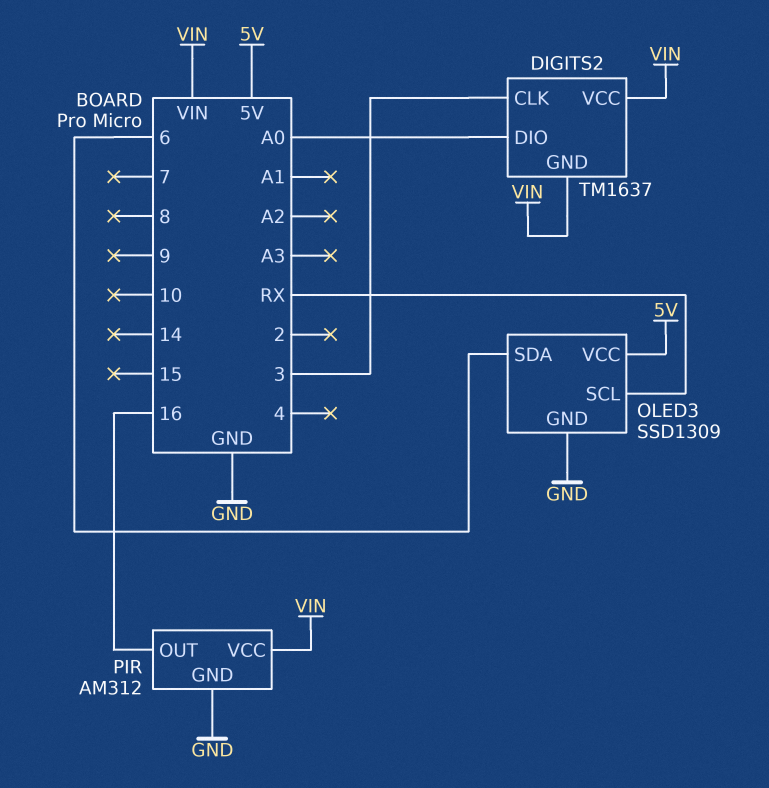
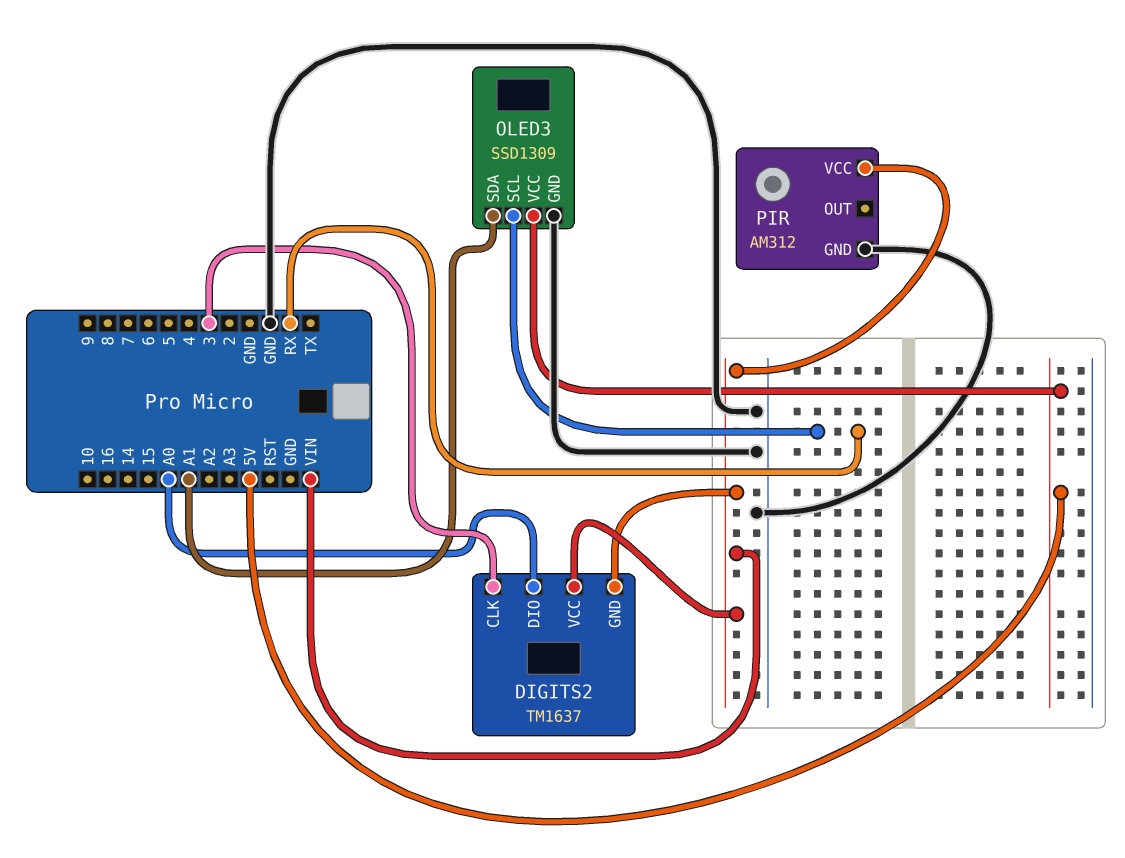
OLED3 pin SDA: 6 -> A1
PIR pin OUT: 16 -> none

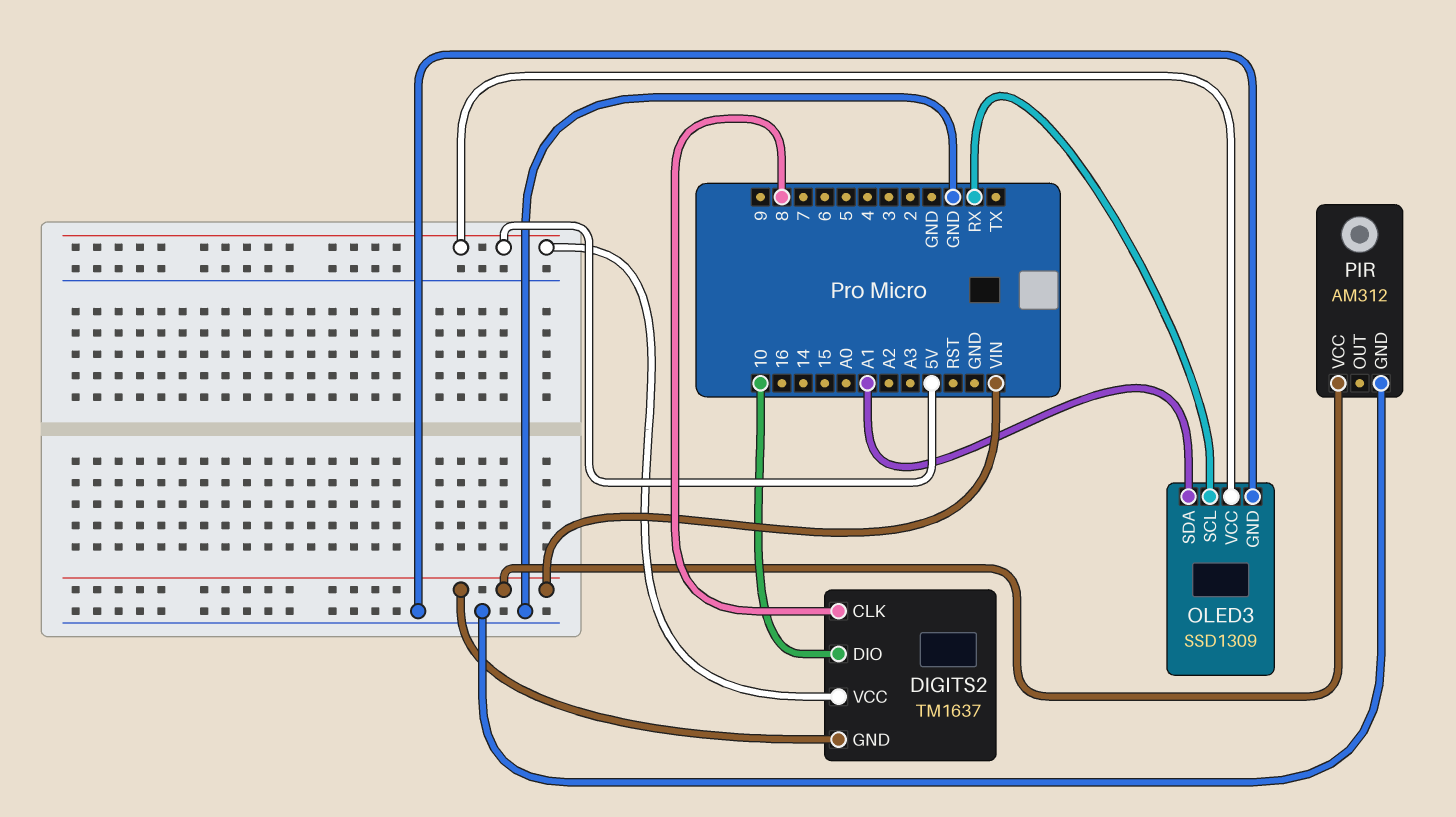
DIGITS2 pin CLK: 3 -> 8
DIGITS2 pin DIO: A0 -> 10
DIGITS2 pin VCC: VIN -> 5V

